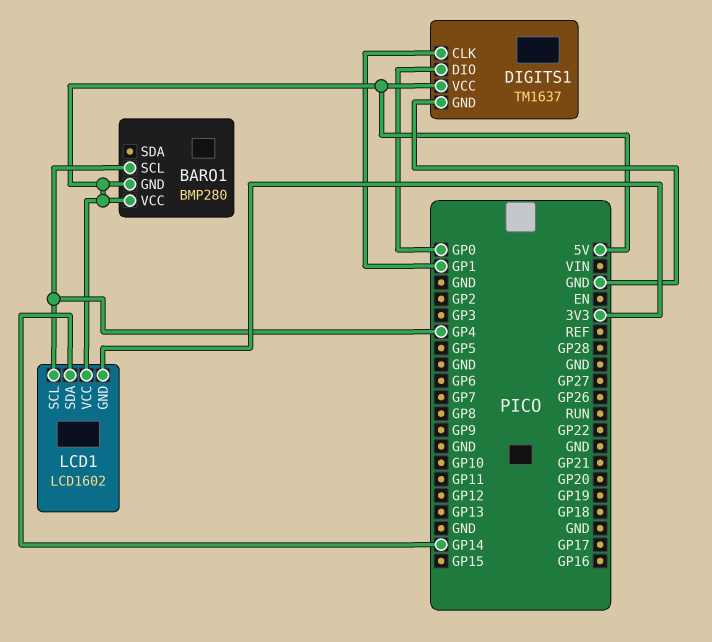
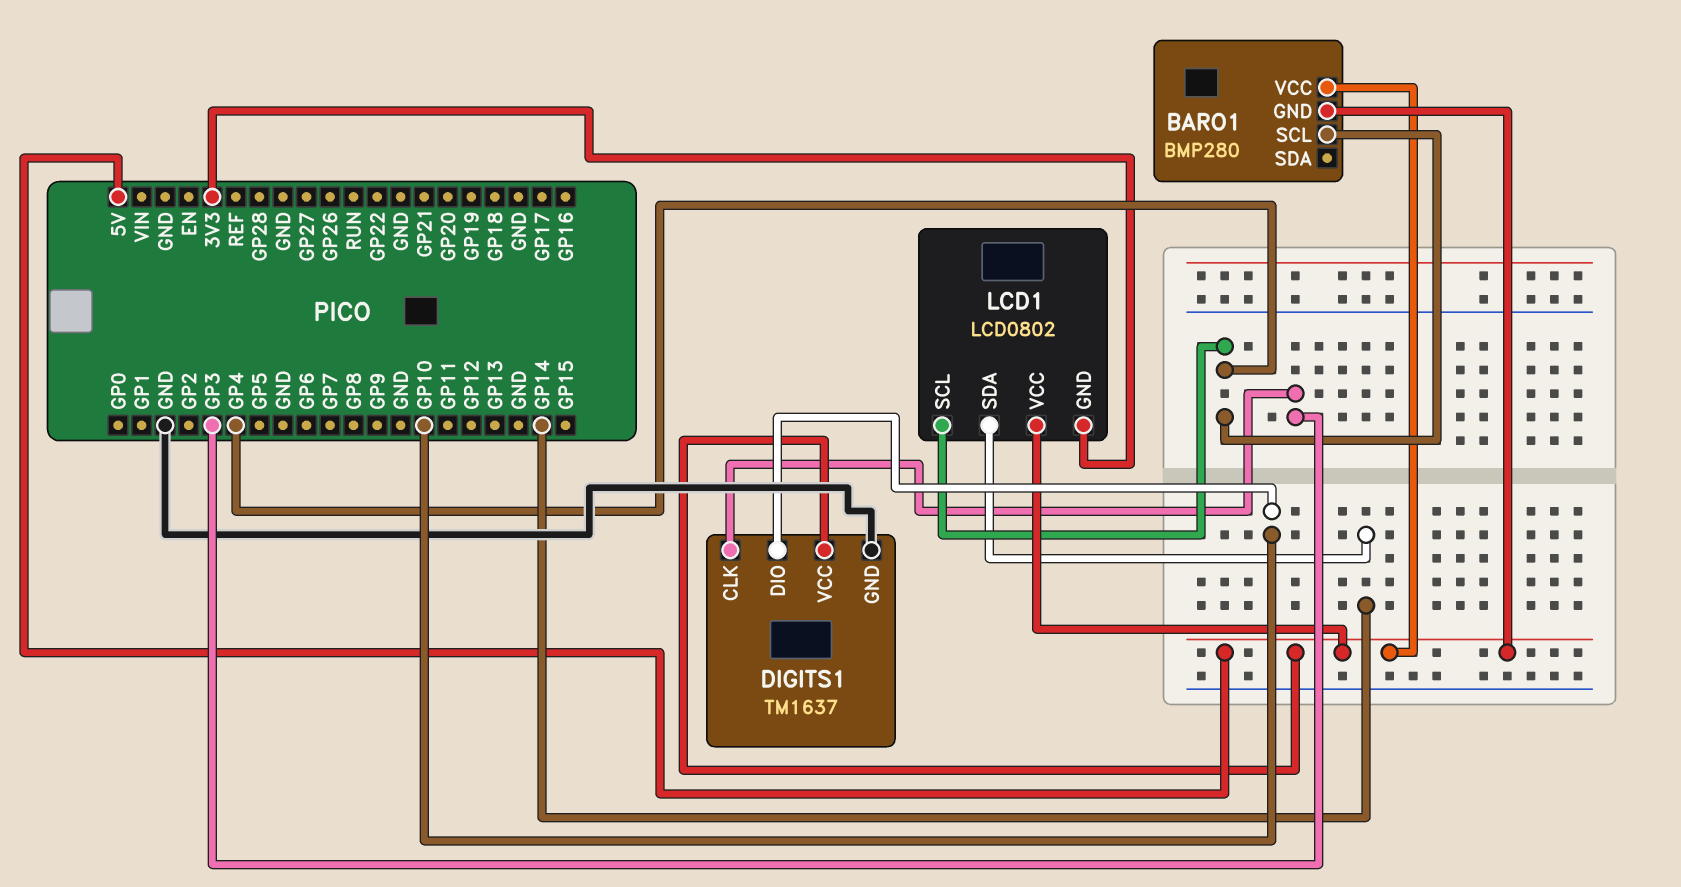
DIGITS1 pin CLK: GP1 -> GP3
DIGITS1 pin DIO: GP0 -> GP10
LCD1: LCD1602 -> LCD0802

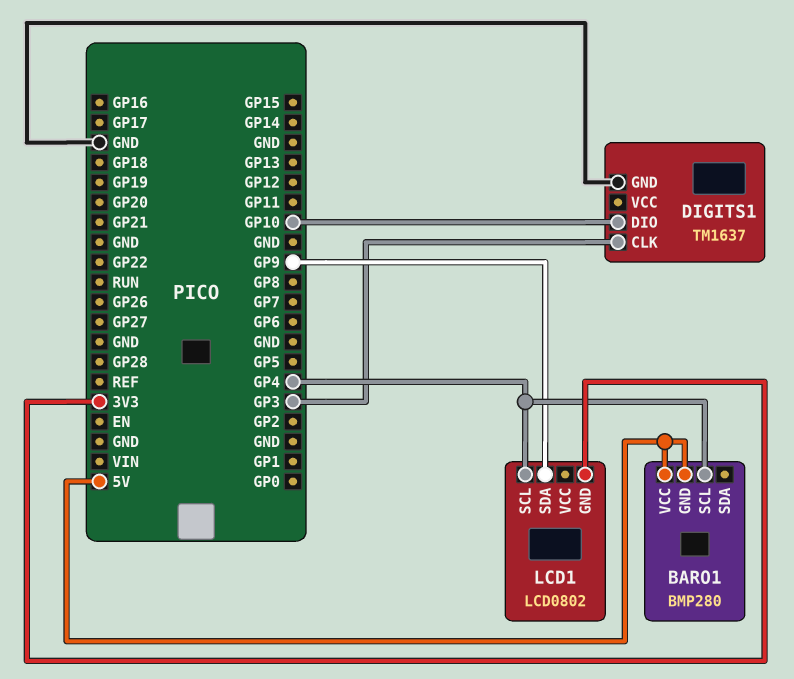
DIGITS1 pin VCC: 5V -> none
LCD1 pin SDA: GP14 -> GP9
LCD1 pin VCC: 5V -> none

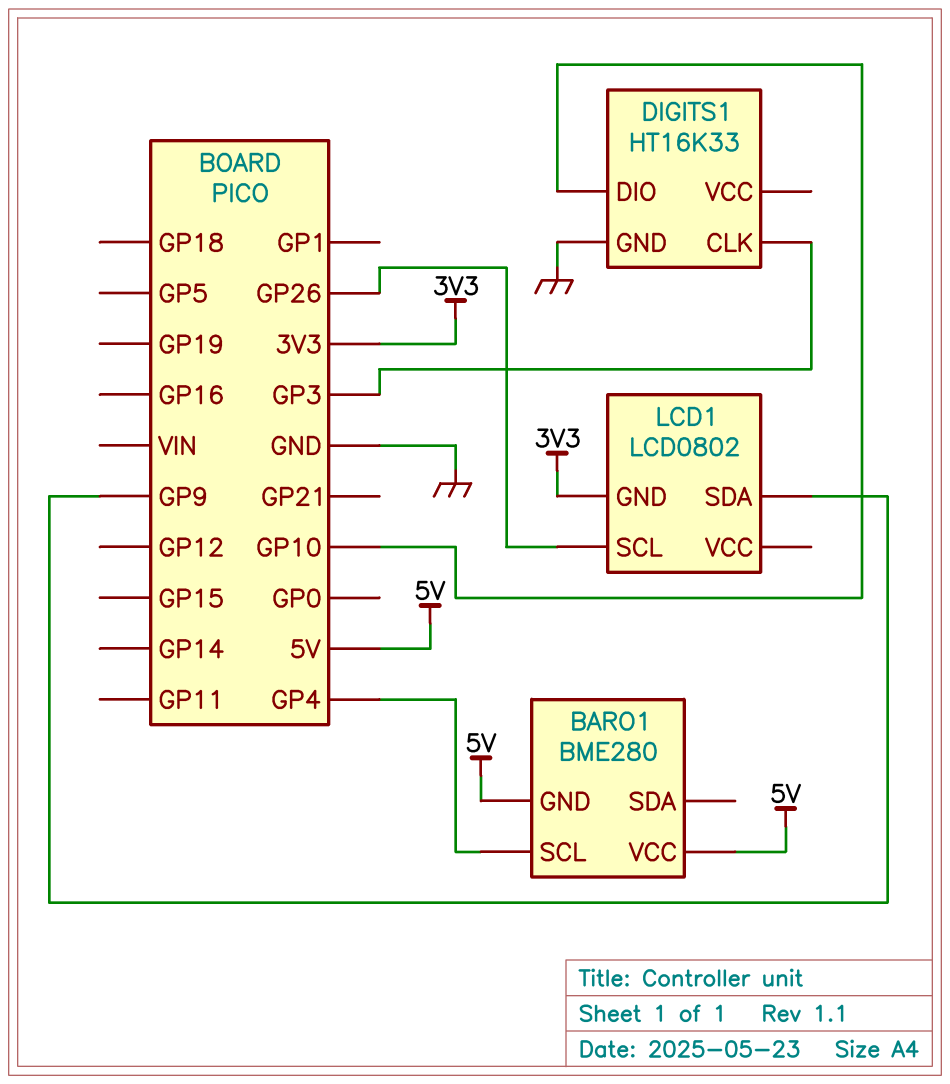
BARO1: BMP280 -> BME280
DIGITS1: TM1637 -> HT16K33
LCD1 pin SCL: GP4 -> GP26

